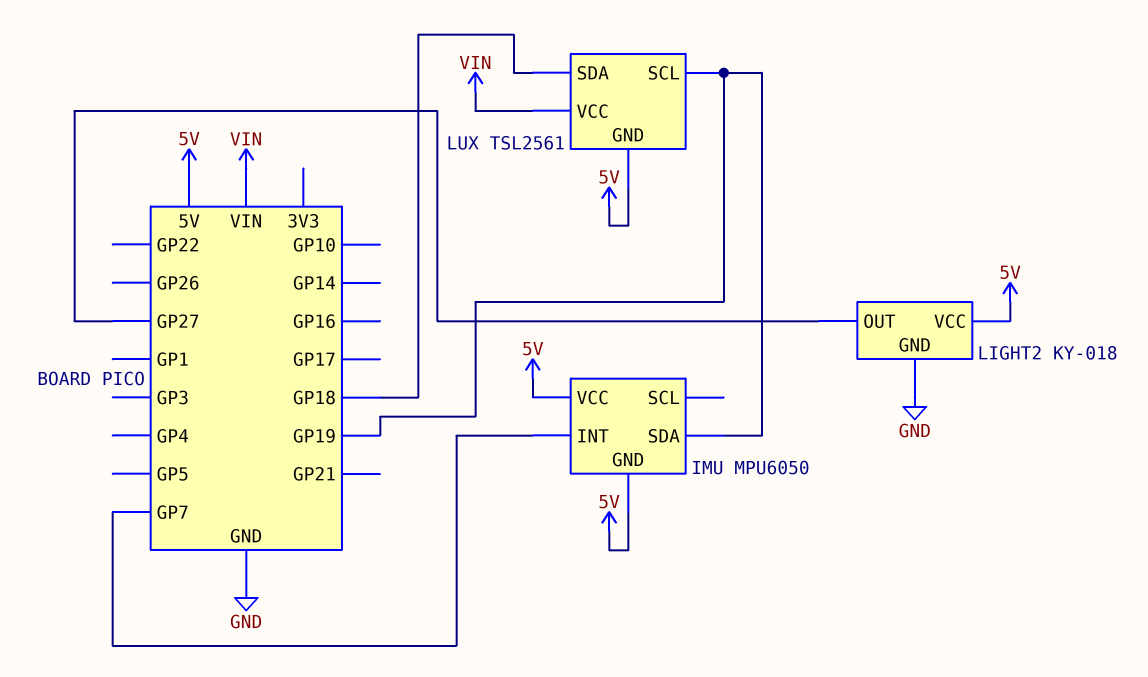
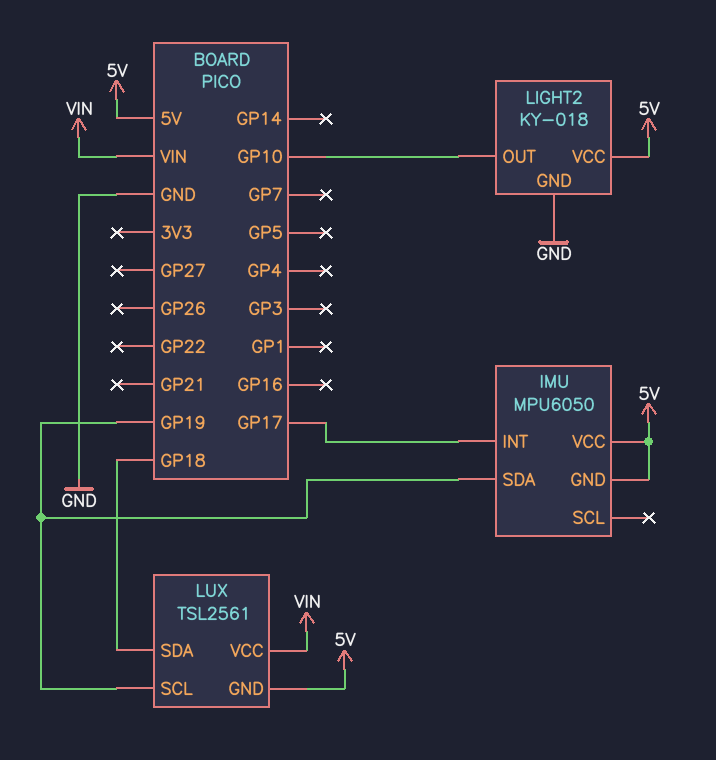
IMU pin INT: GP7 -> GP17
LIGHT2 pin OUT: GP27 -> GP10

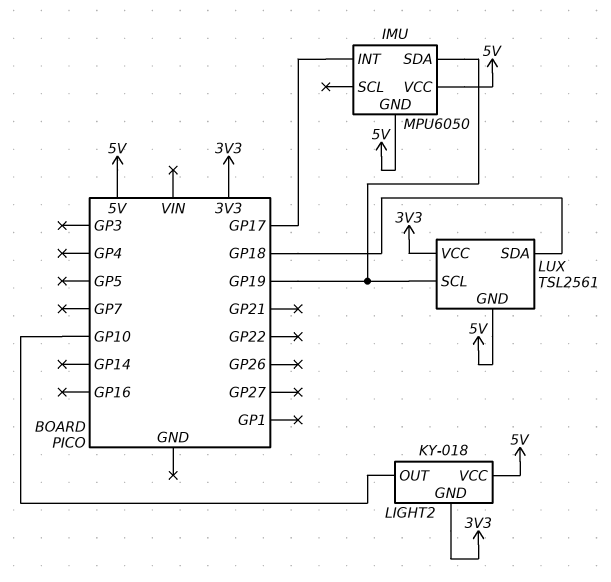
LIGHT2 pin GND: GND -> 3V3
LUX pin VCC: VIN -> 3V3

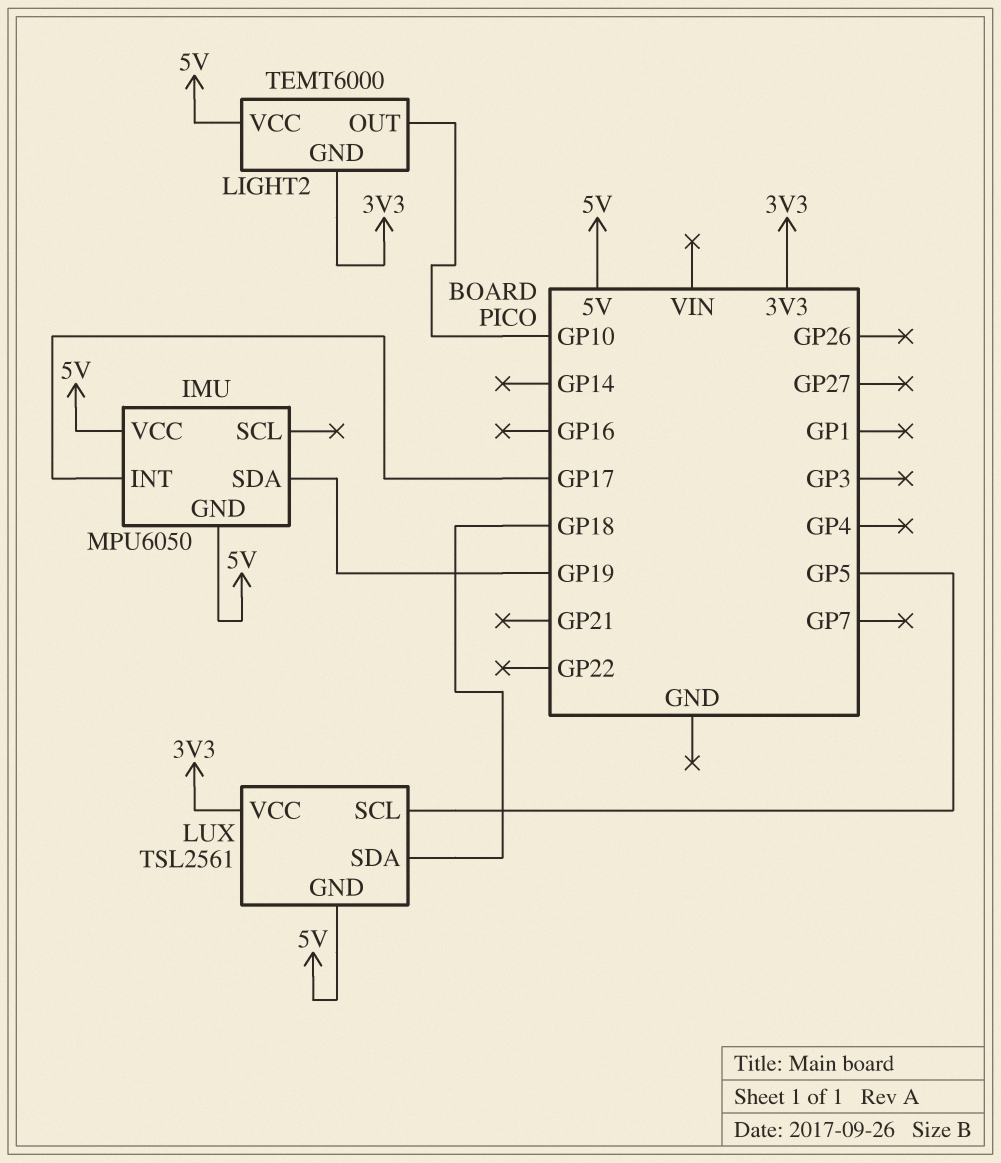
LIGHT2: KY-018 -> TEMT6000
LUX pin SCL: GP19 -> GP5

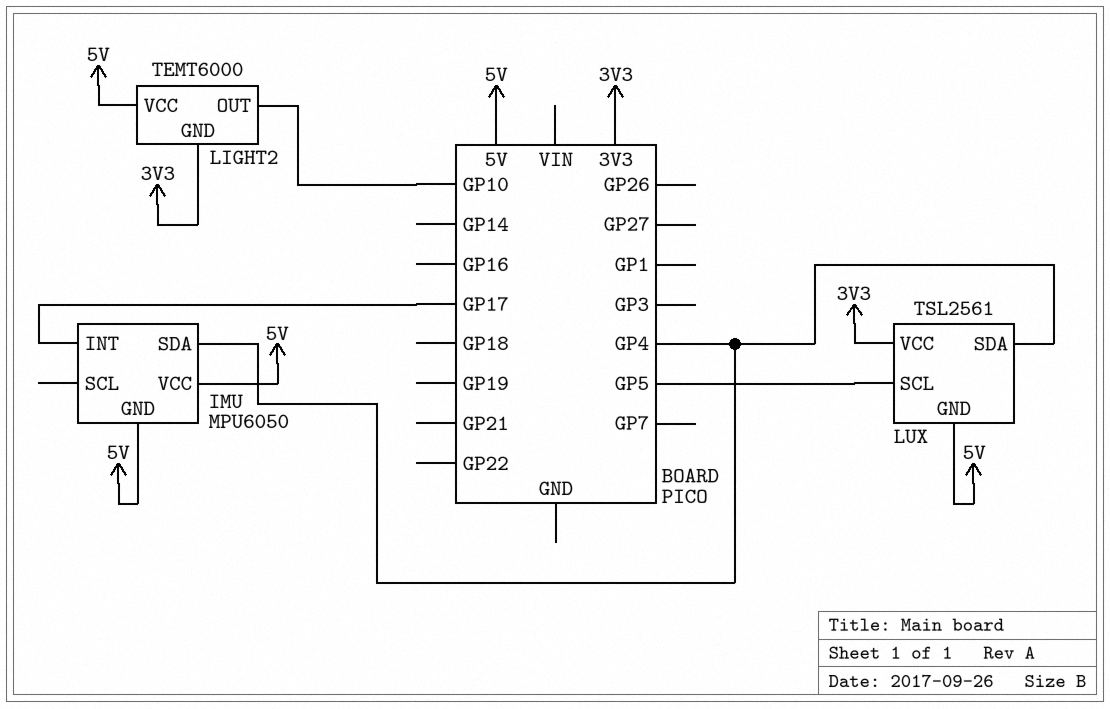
IMU pin SDA: GP19 -> GP4
LUX pin SDA: GP18 -> GP4

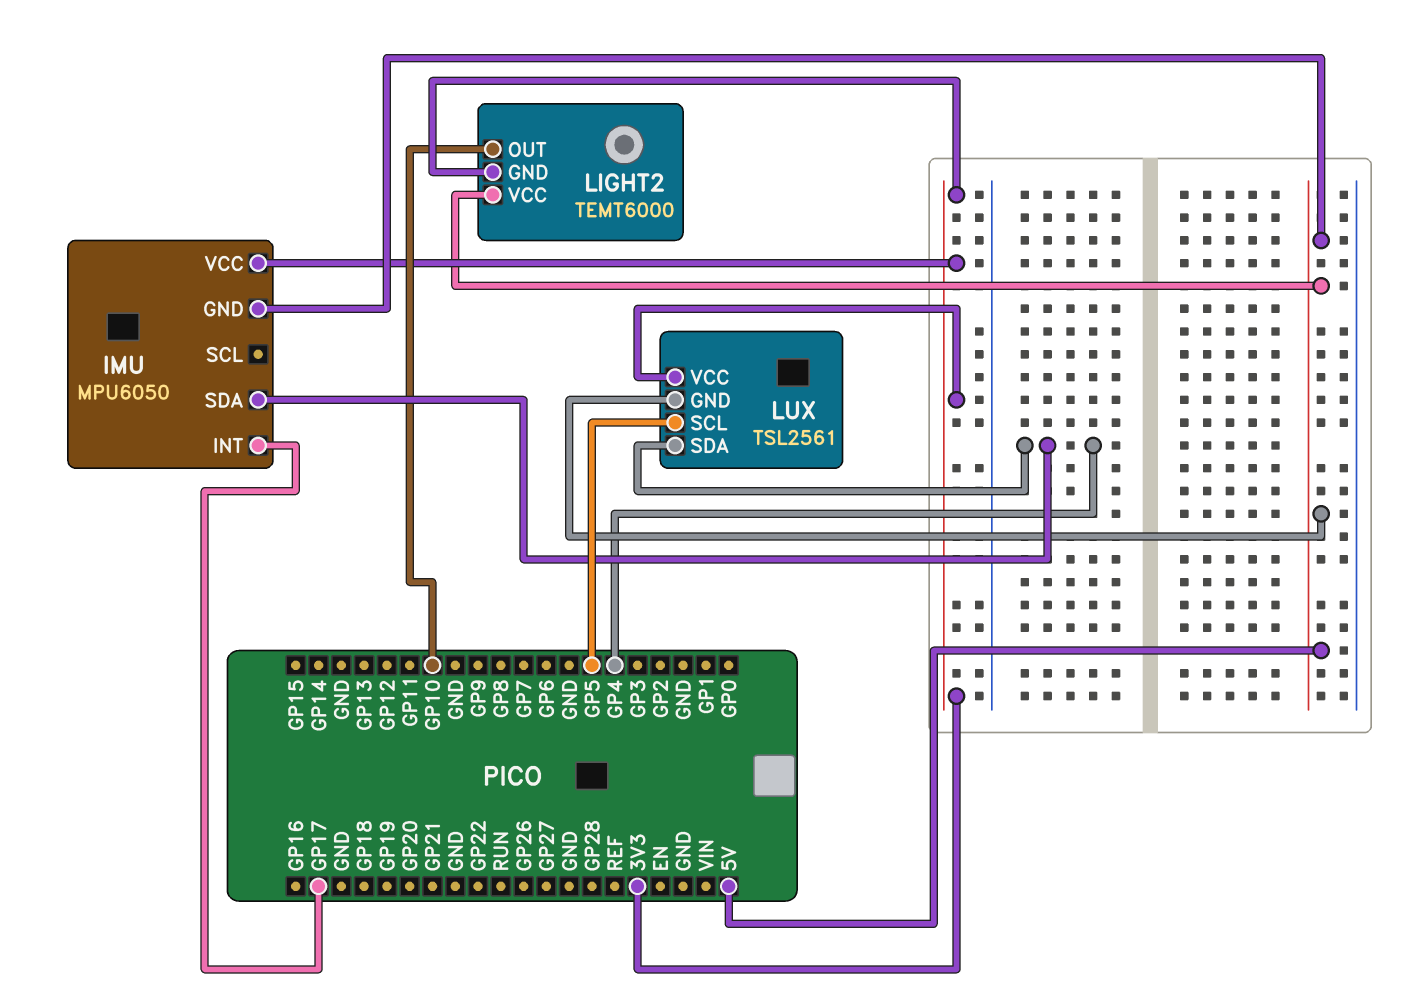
IMU pin VCC: 5V -> 3V3

